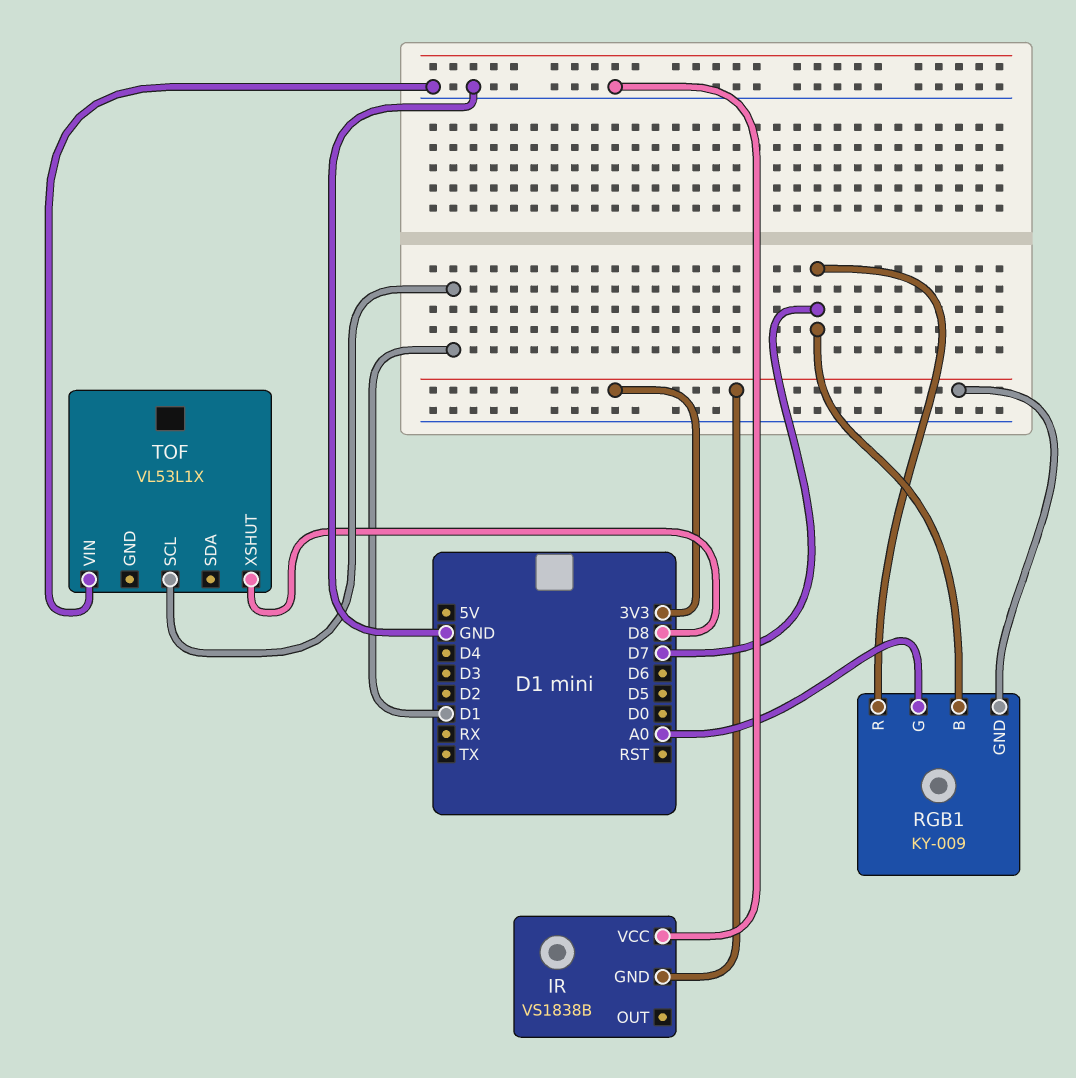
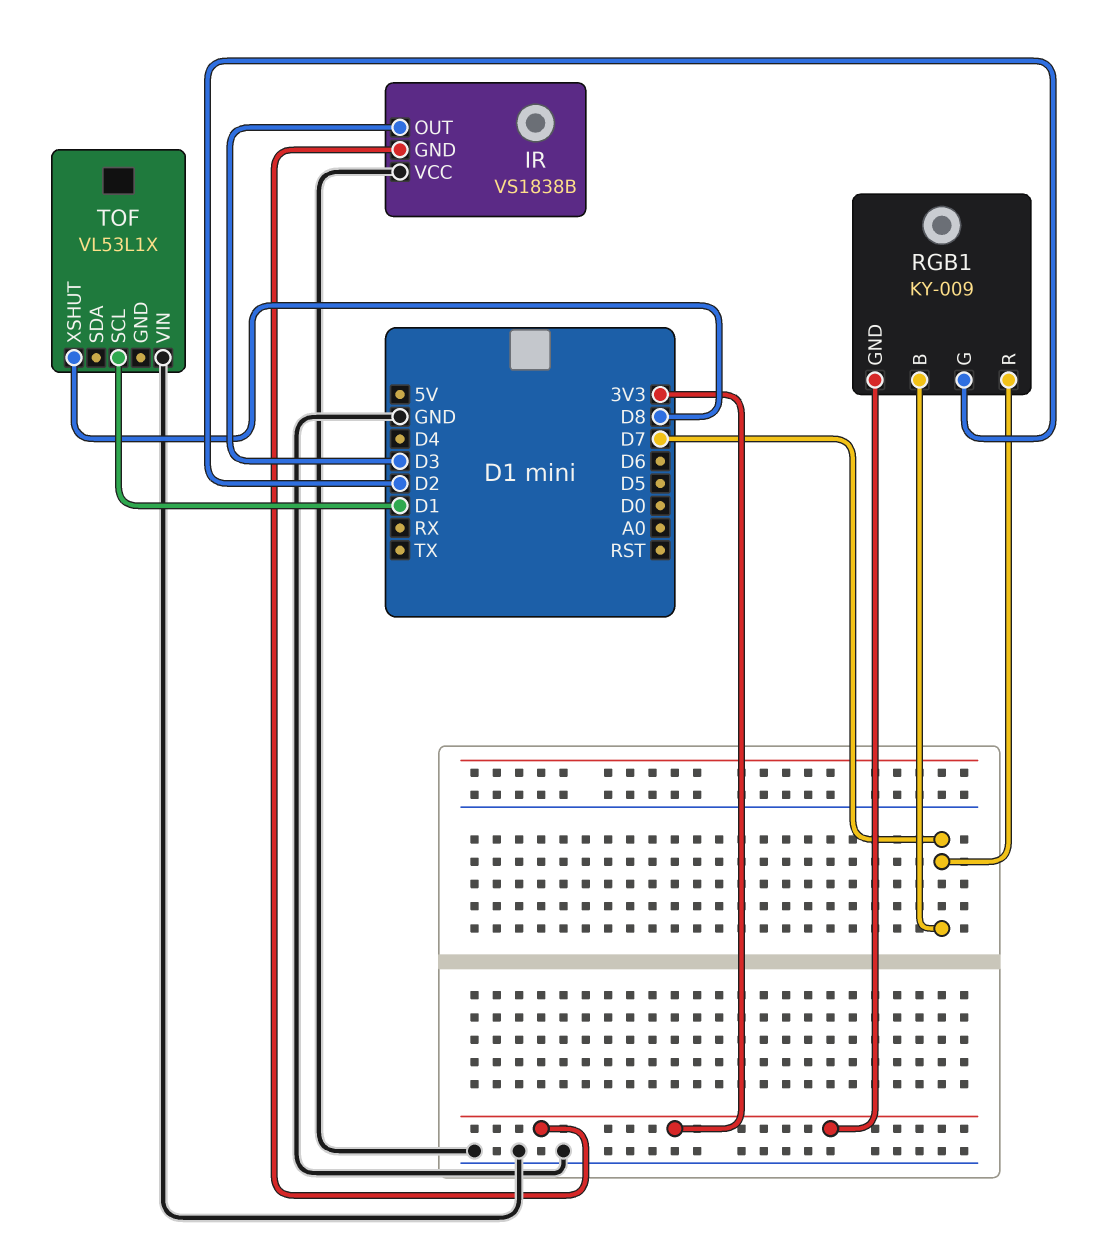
IR pin OUT: none -> D3
RGB1 pin G: A0 -> D2

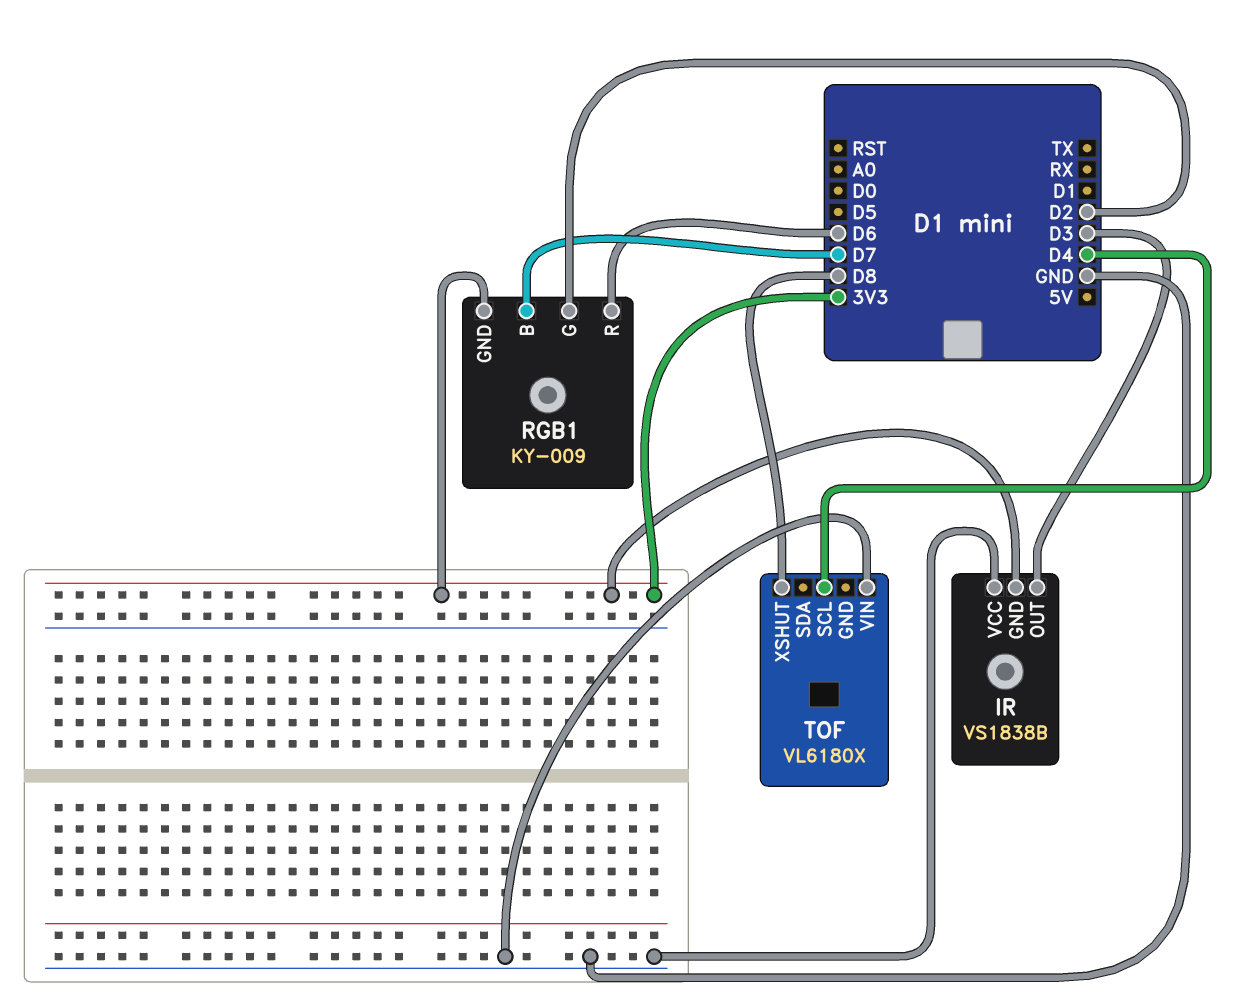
RGB1 pin R: D7 -> D6
TOF: VL53L1X -> VL6180X
TOF pin SCL: D1 -> D4

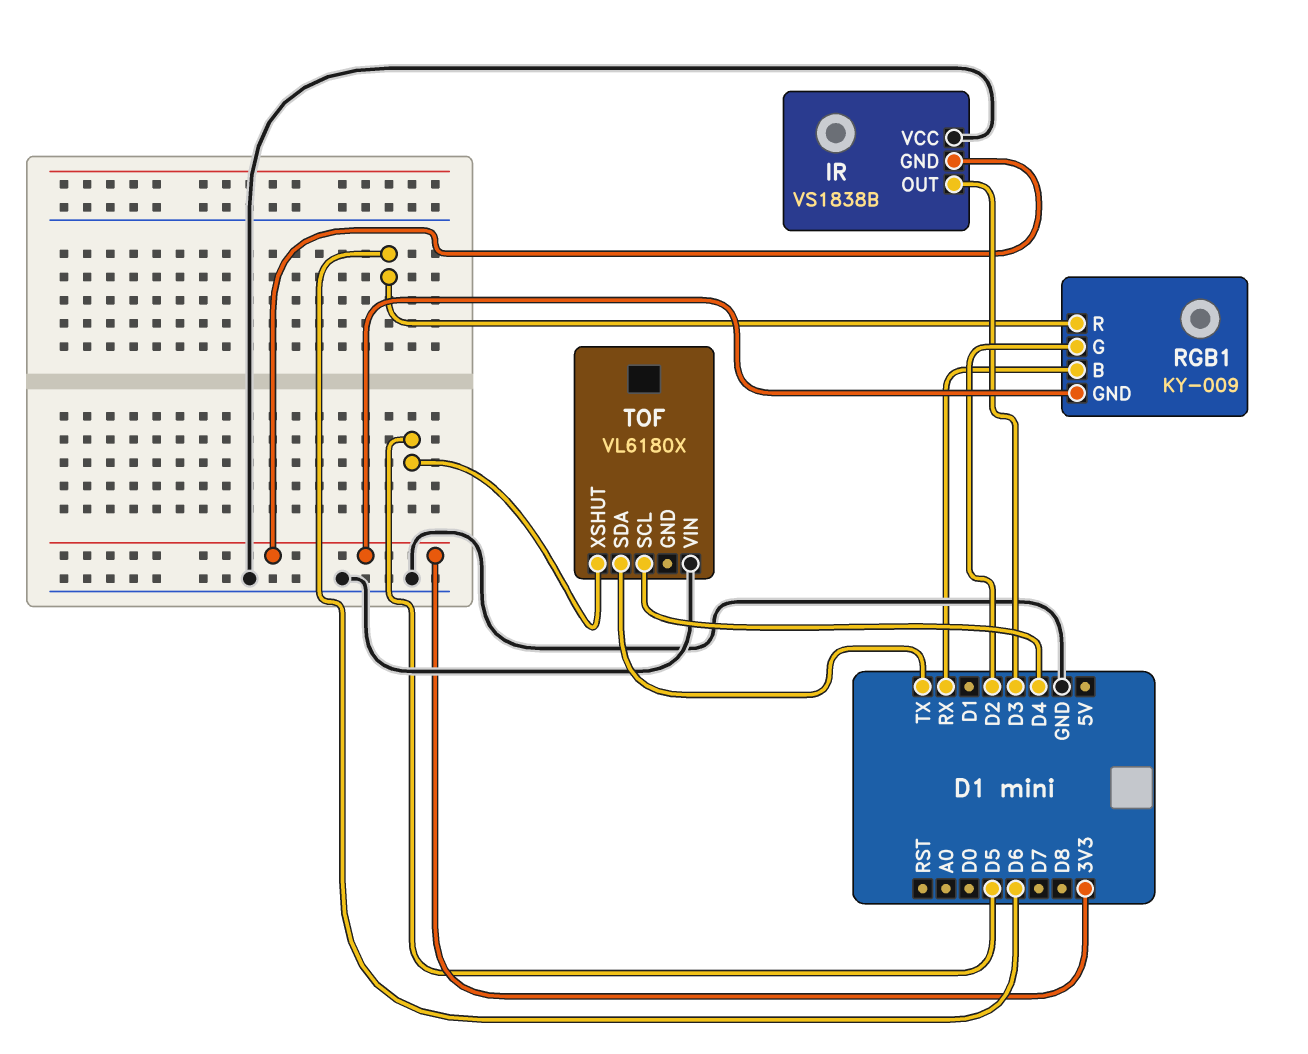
RGB1 pin B: D7 -> RX
TOF pin SDA: none -> TX
TOF pin XSHUT: D8 -> D5

